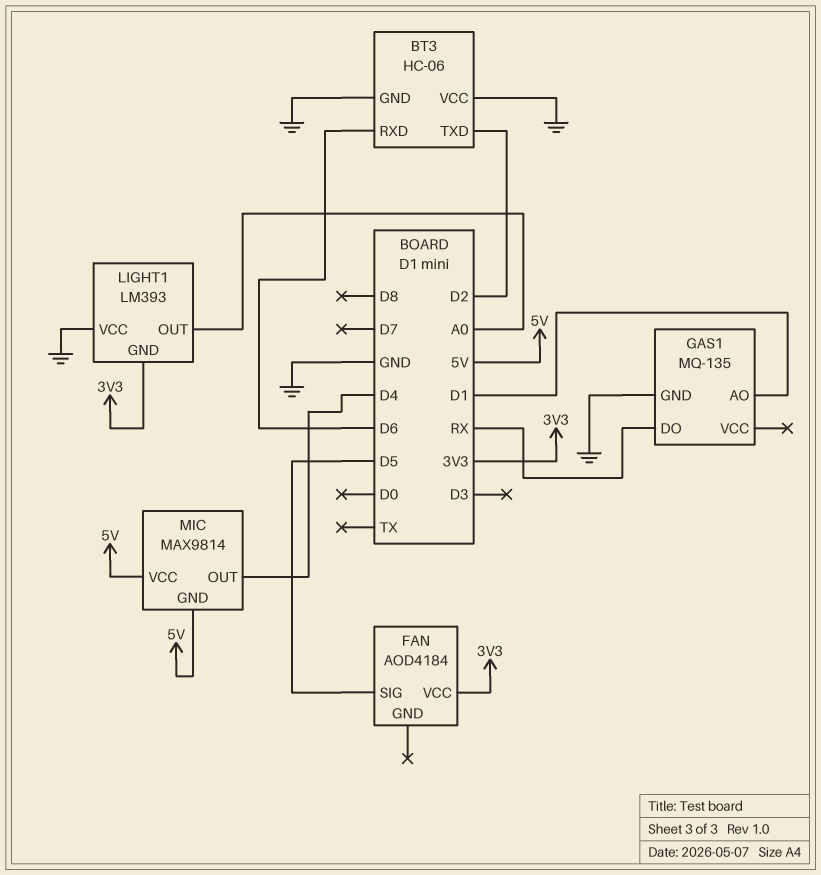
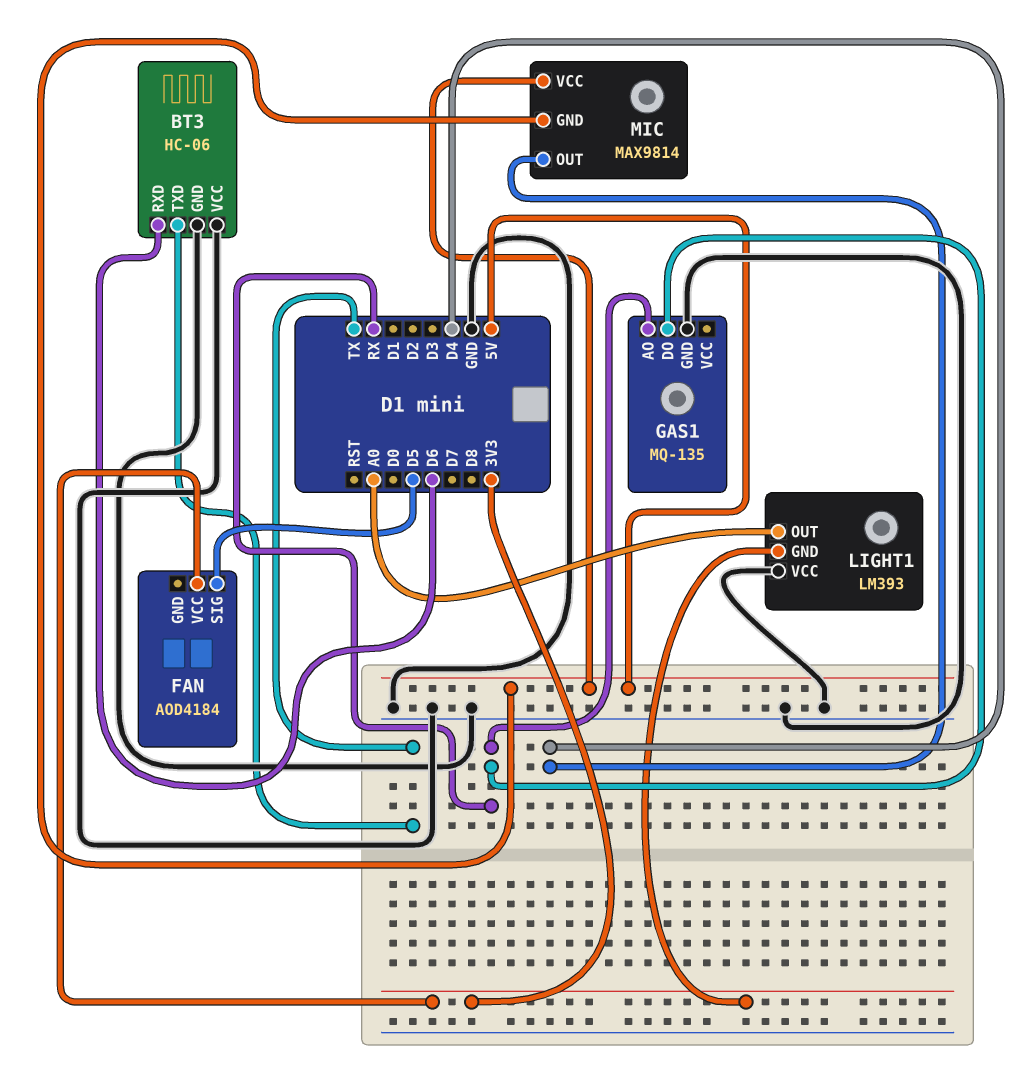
BT3 pin TXD: D2 -> TX
GAS1 pin AO: D1 -> RX

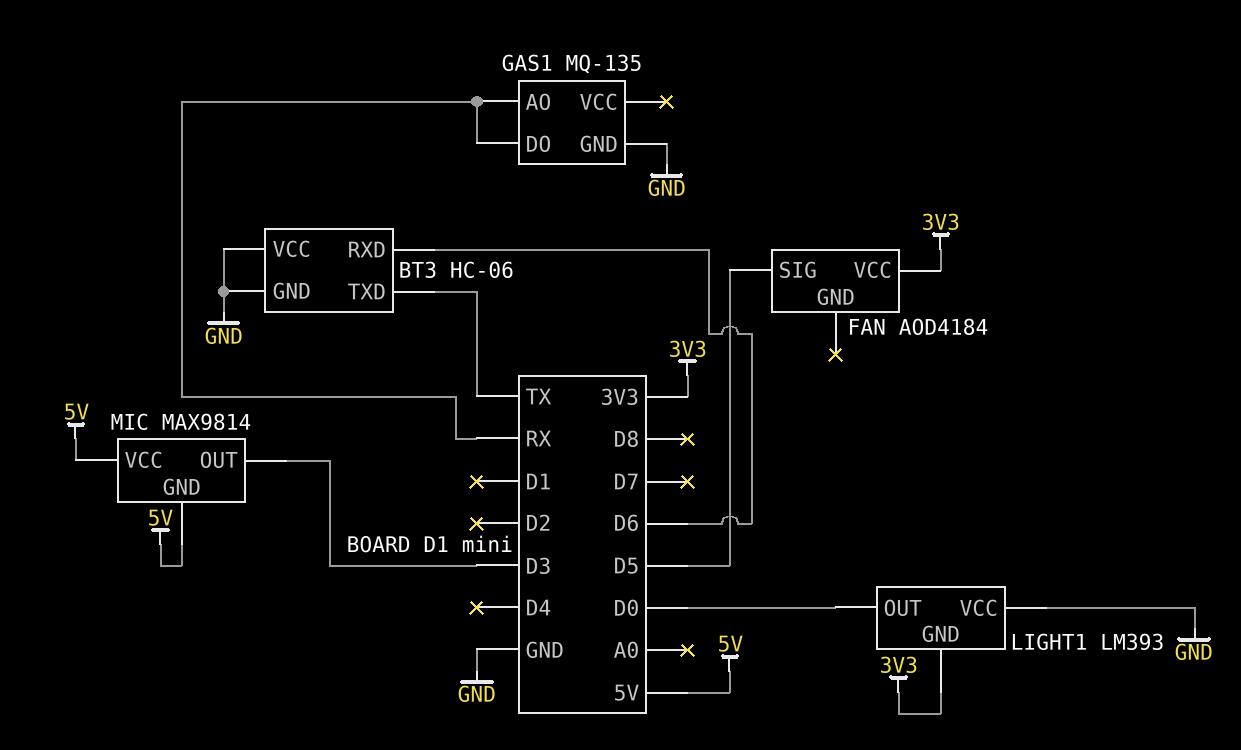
LIGHT1 pin OUT: A0 -> D0
MIC pin OUT: D4 -> D3

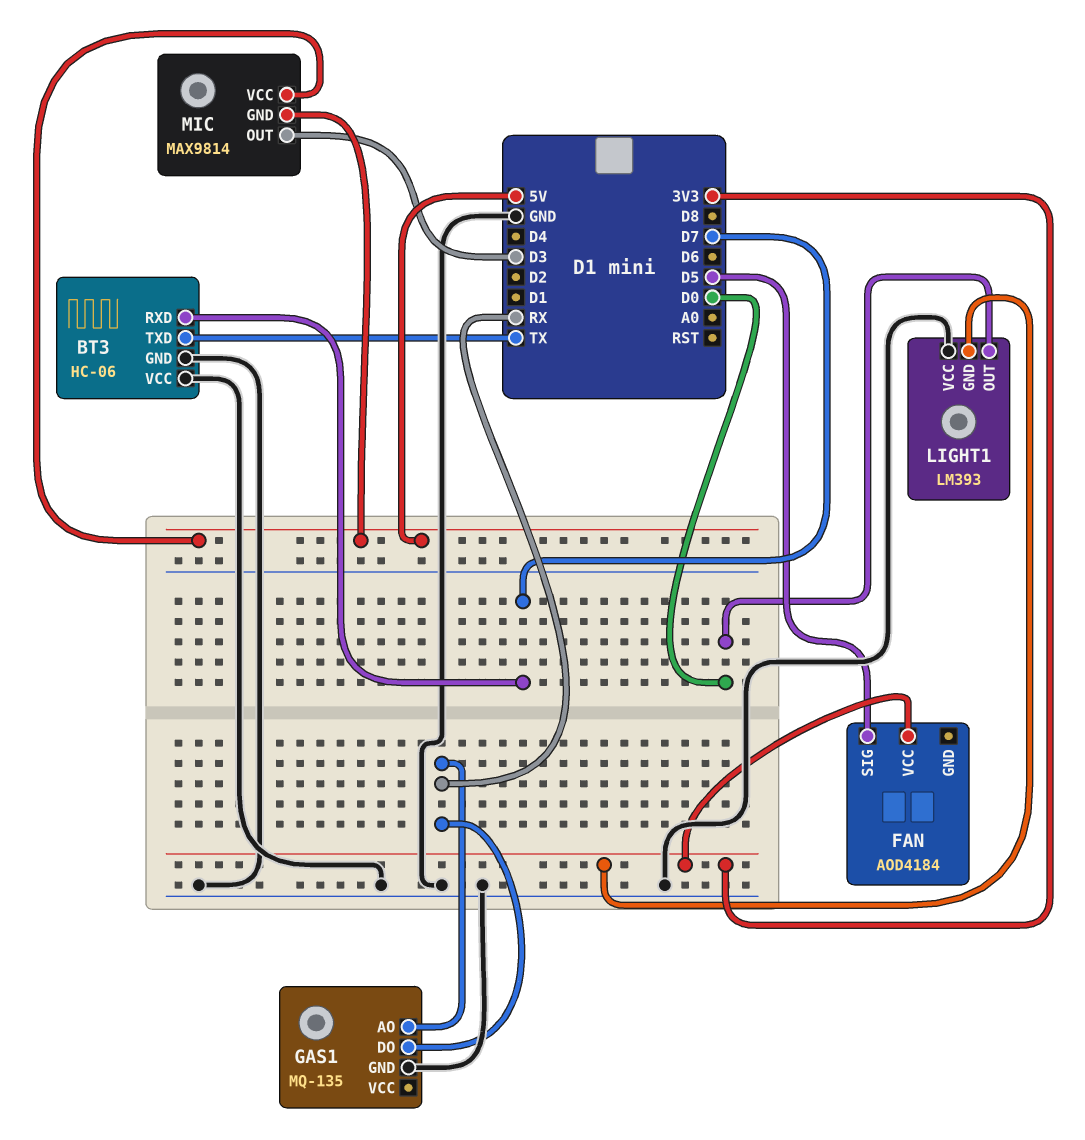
BT3 pin RXD: D6 -> D7

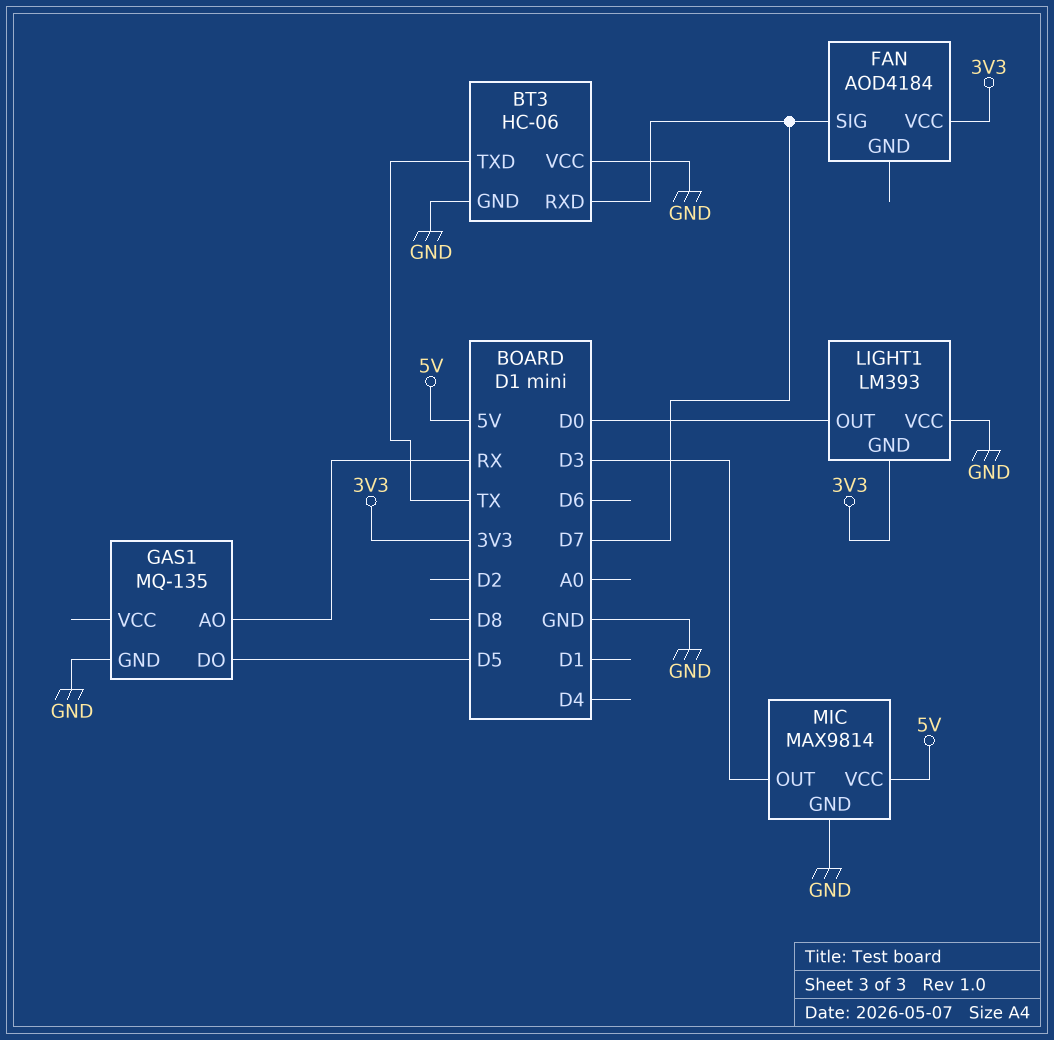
FAN pin SIG: D5 -> D7
GAS1 pin DO: RX -> D5
MIC pin GND: 5V -> GND

